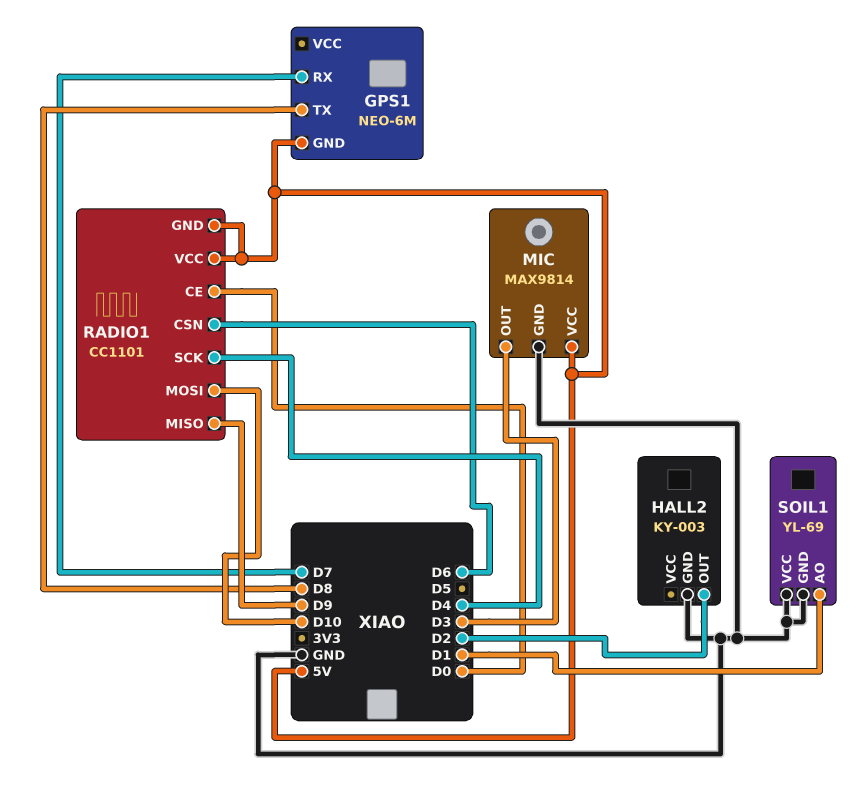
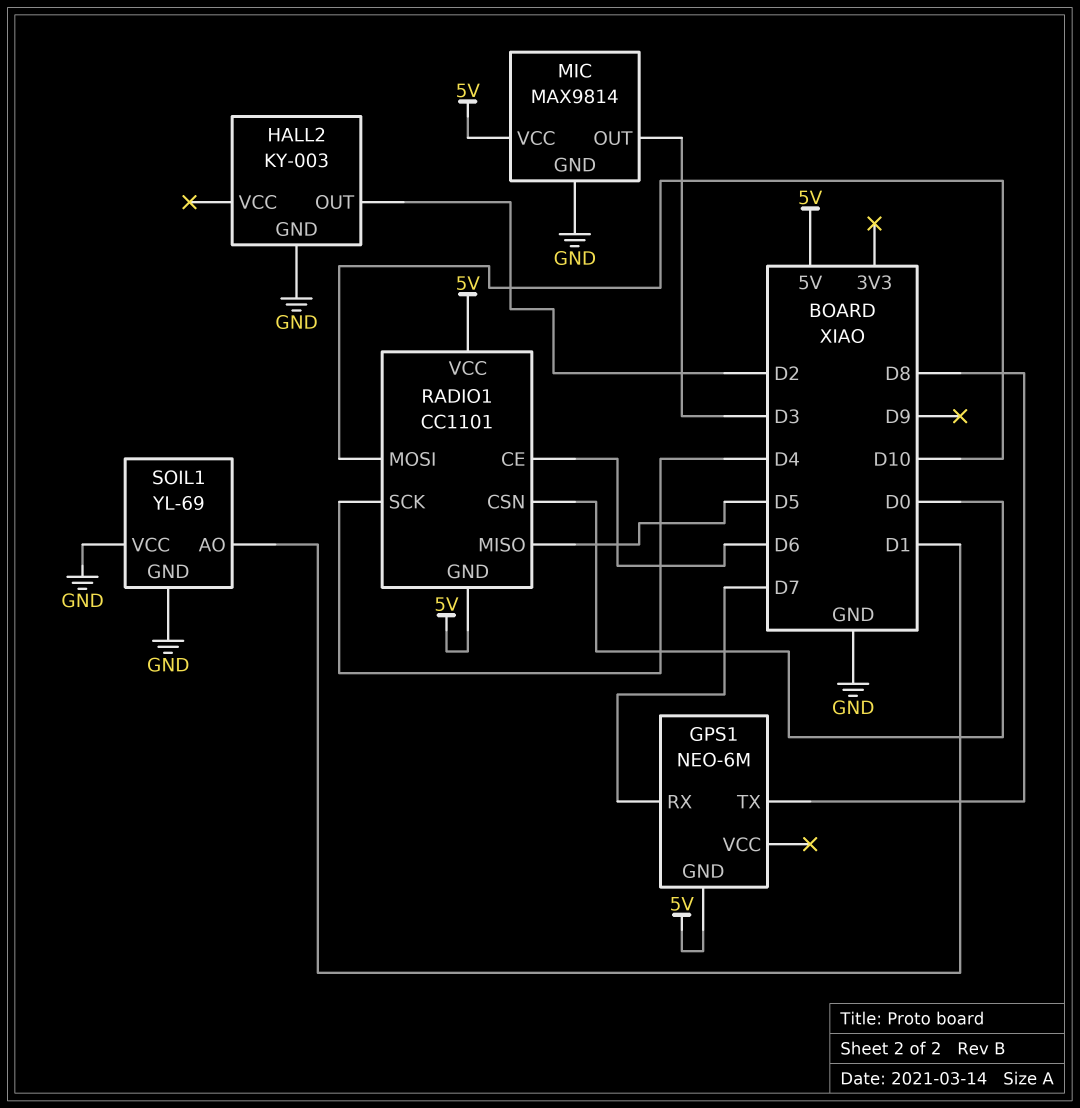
RADIO1 pin CE: D0 -> D6
RADIO1 pin CSN: D6 -> D0
RADIO1 pin MISO: D9 -> D5

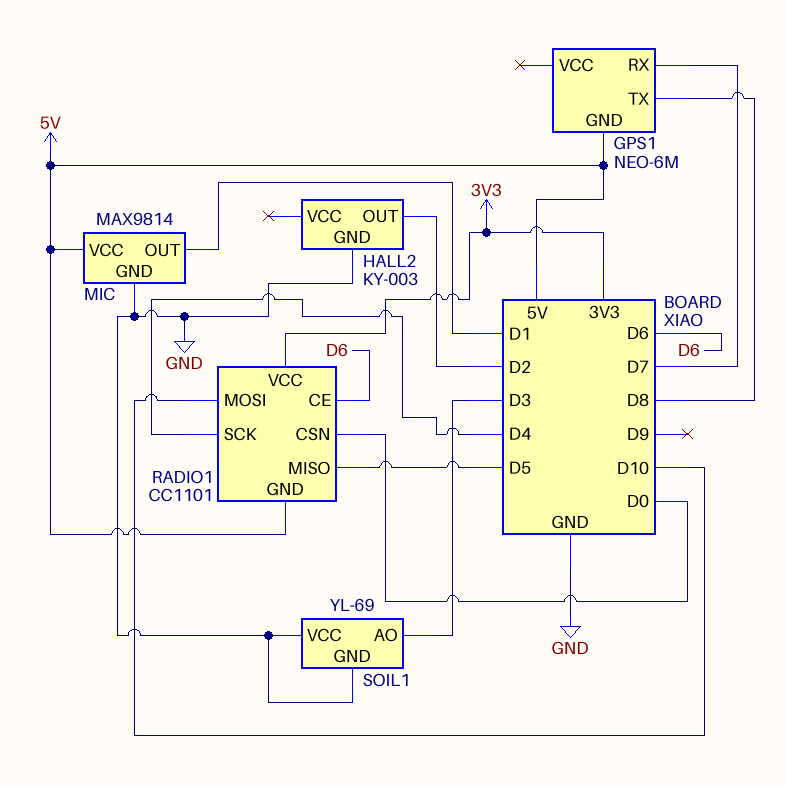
MIC pin OUT: D3 -> D1
RADIO1 pin VCC: 5V -> 3V3
SOIL1 pin AO: D1 -> D3

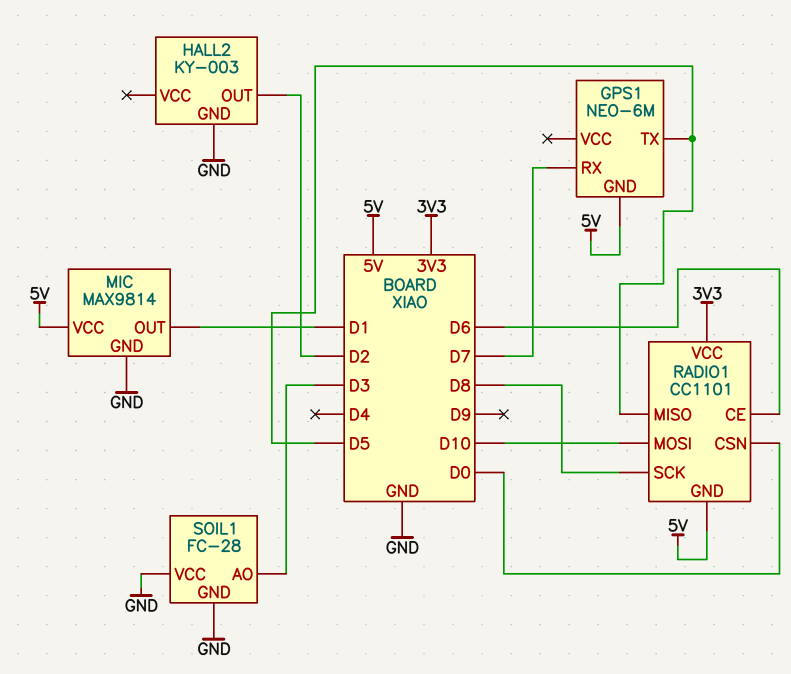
GPS1 pin TX: D8 -> D5
RADIO1 pin SCK: D4 -> D8
SOIL1: YL-69 -> FC-28

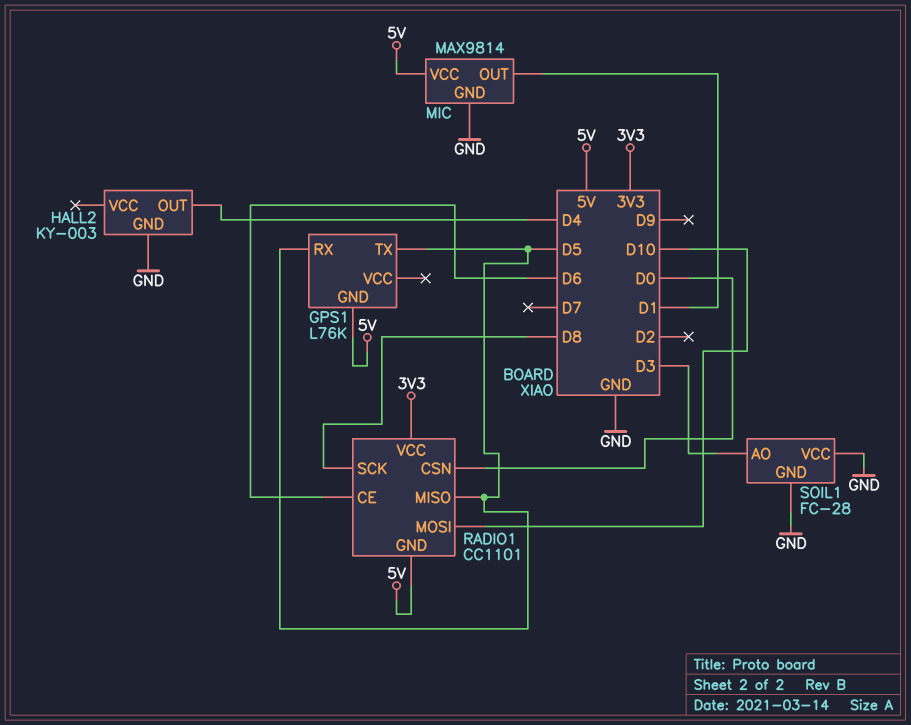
GPS1: NEO-6M -> L76K
GPS1 pin RX: D7 -> D5
HALL2 pin OUT: D2 -> D4

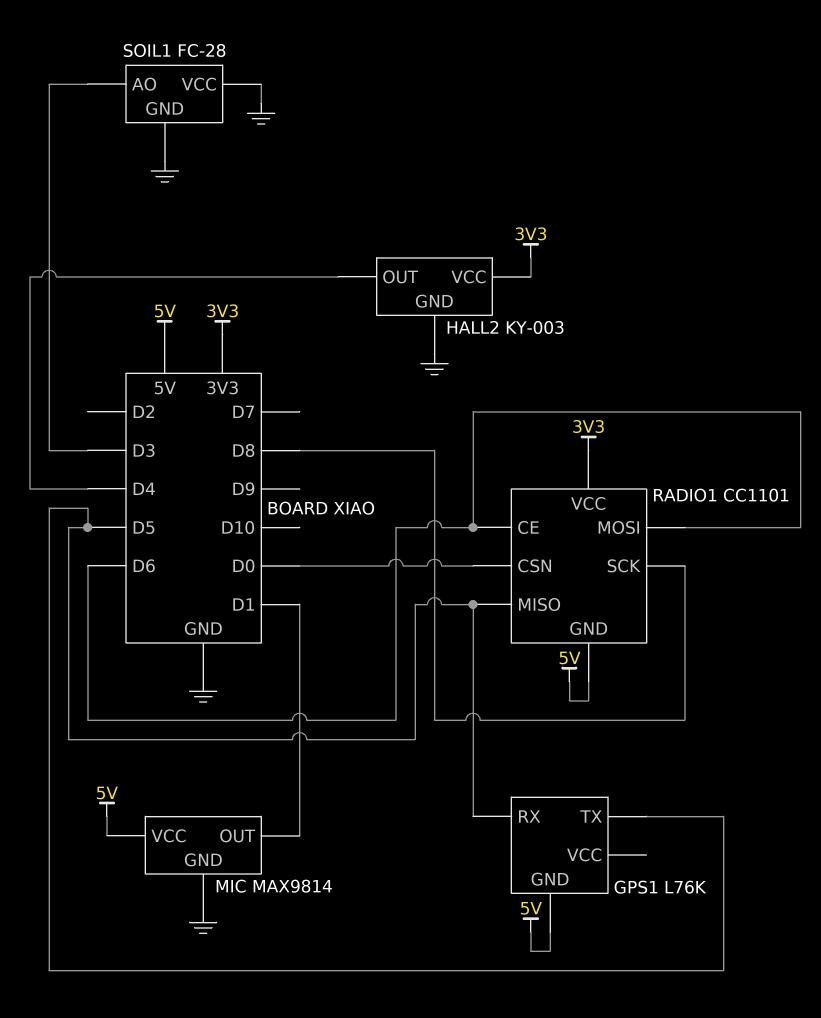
HALL2 pin VCC: none -> 3V3
RADIO1 pin MOSI: D10 -> D6

